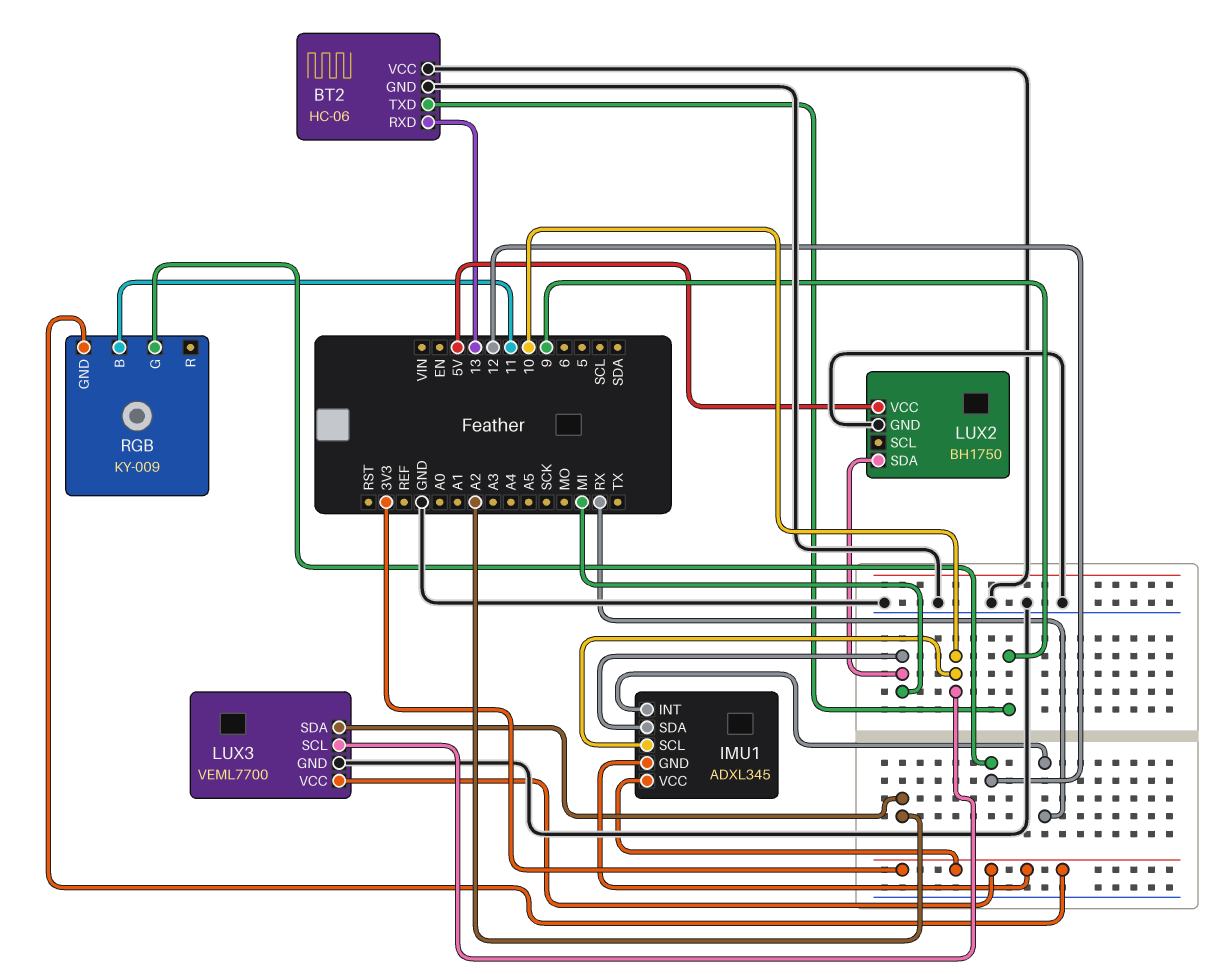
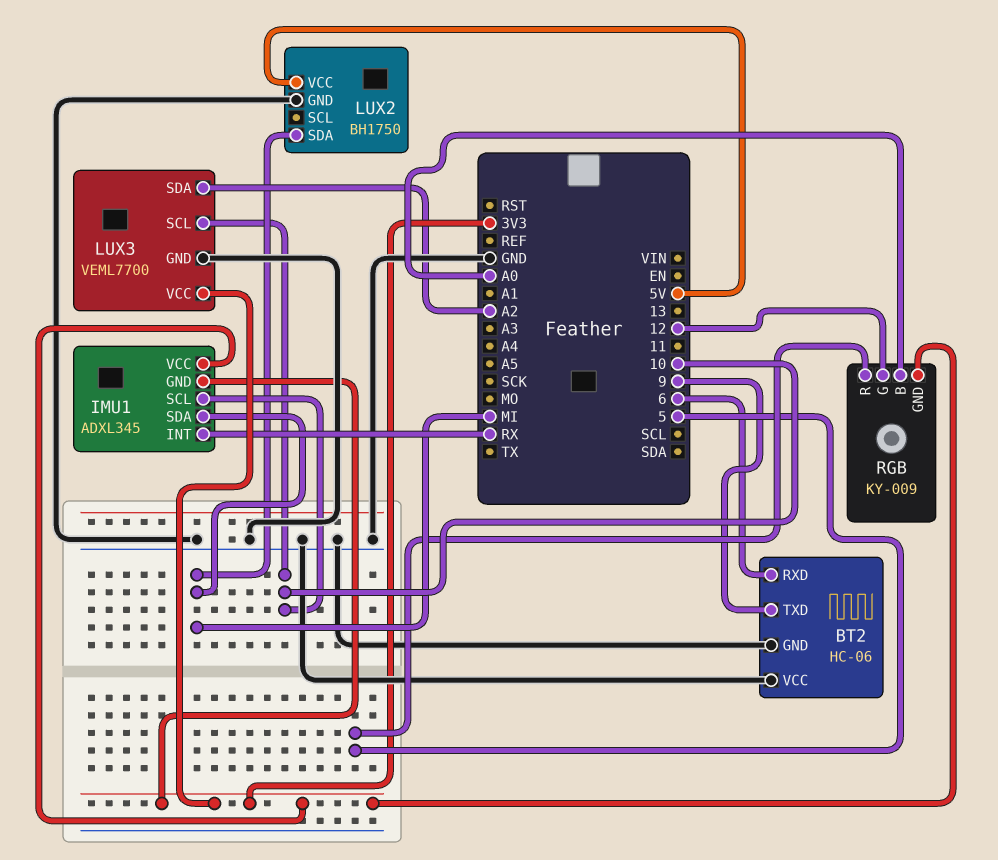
BT2 pin RXD: 13 -> 6
RGB pin B: 11 -> A0
RGB pin R: none -> 5

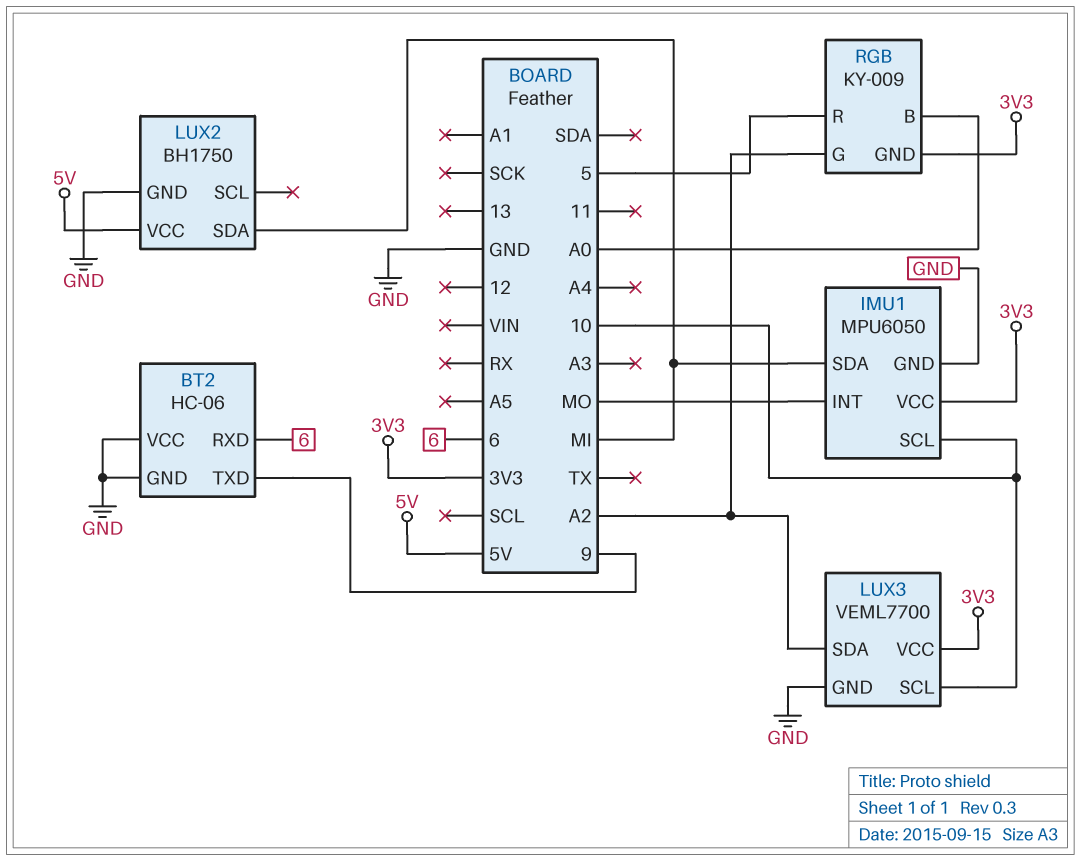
IMU1: ADXL345 -> MPU6050
IMU1 pin GND: 3V3 -> GND
IMU1 pin INT: RX -> MO
RGB pin G: 12 -> A2

